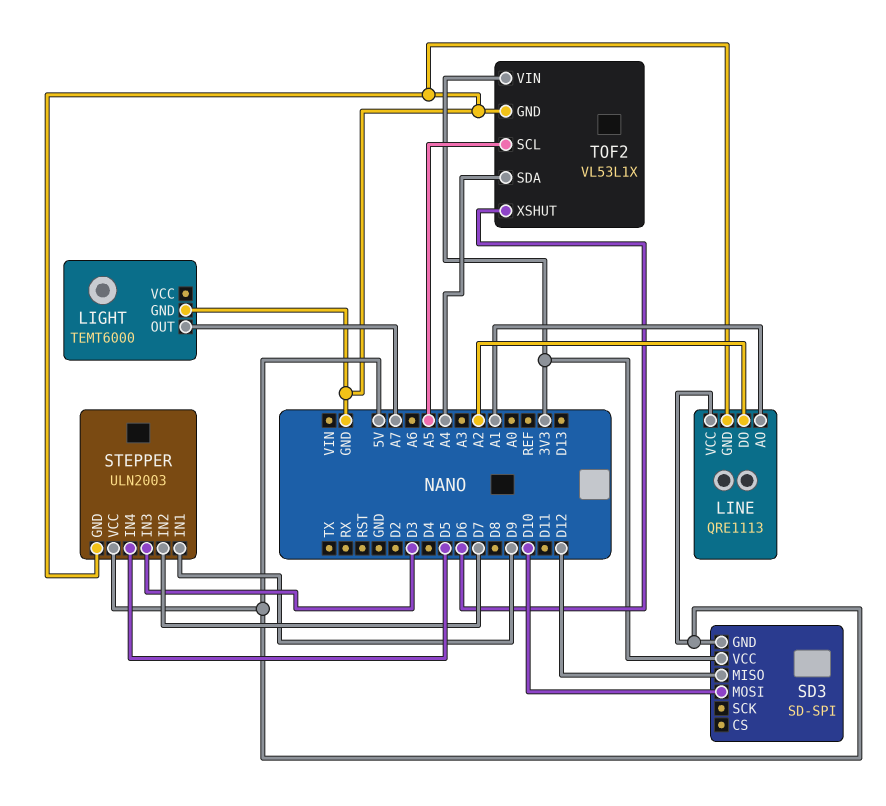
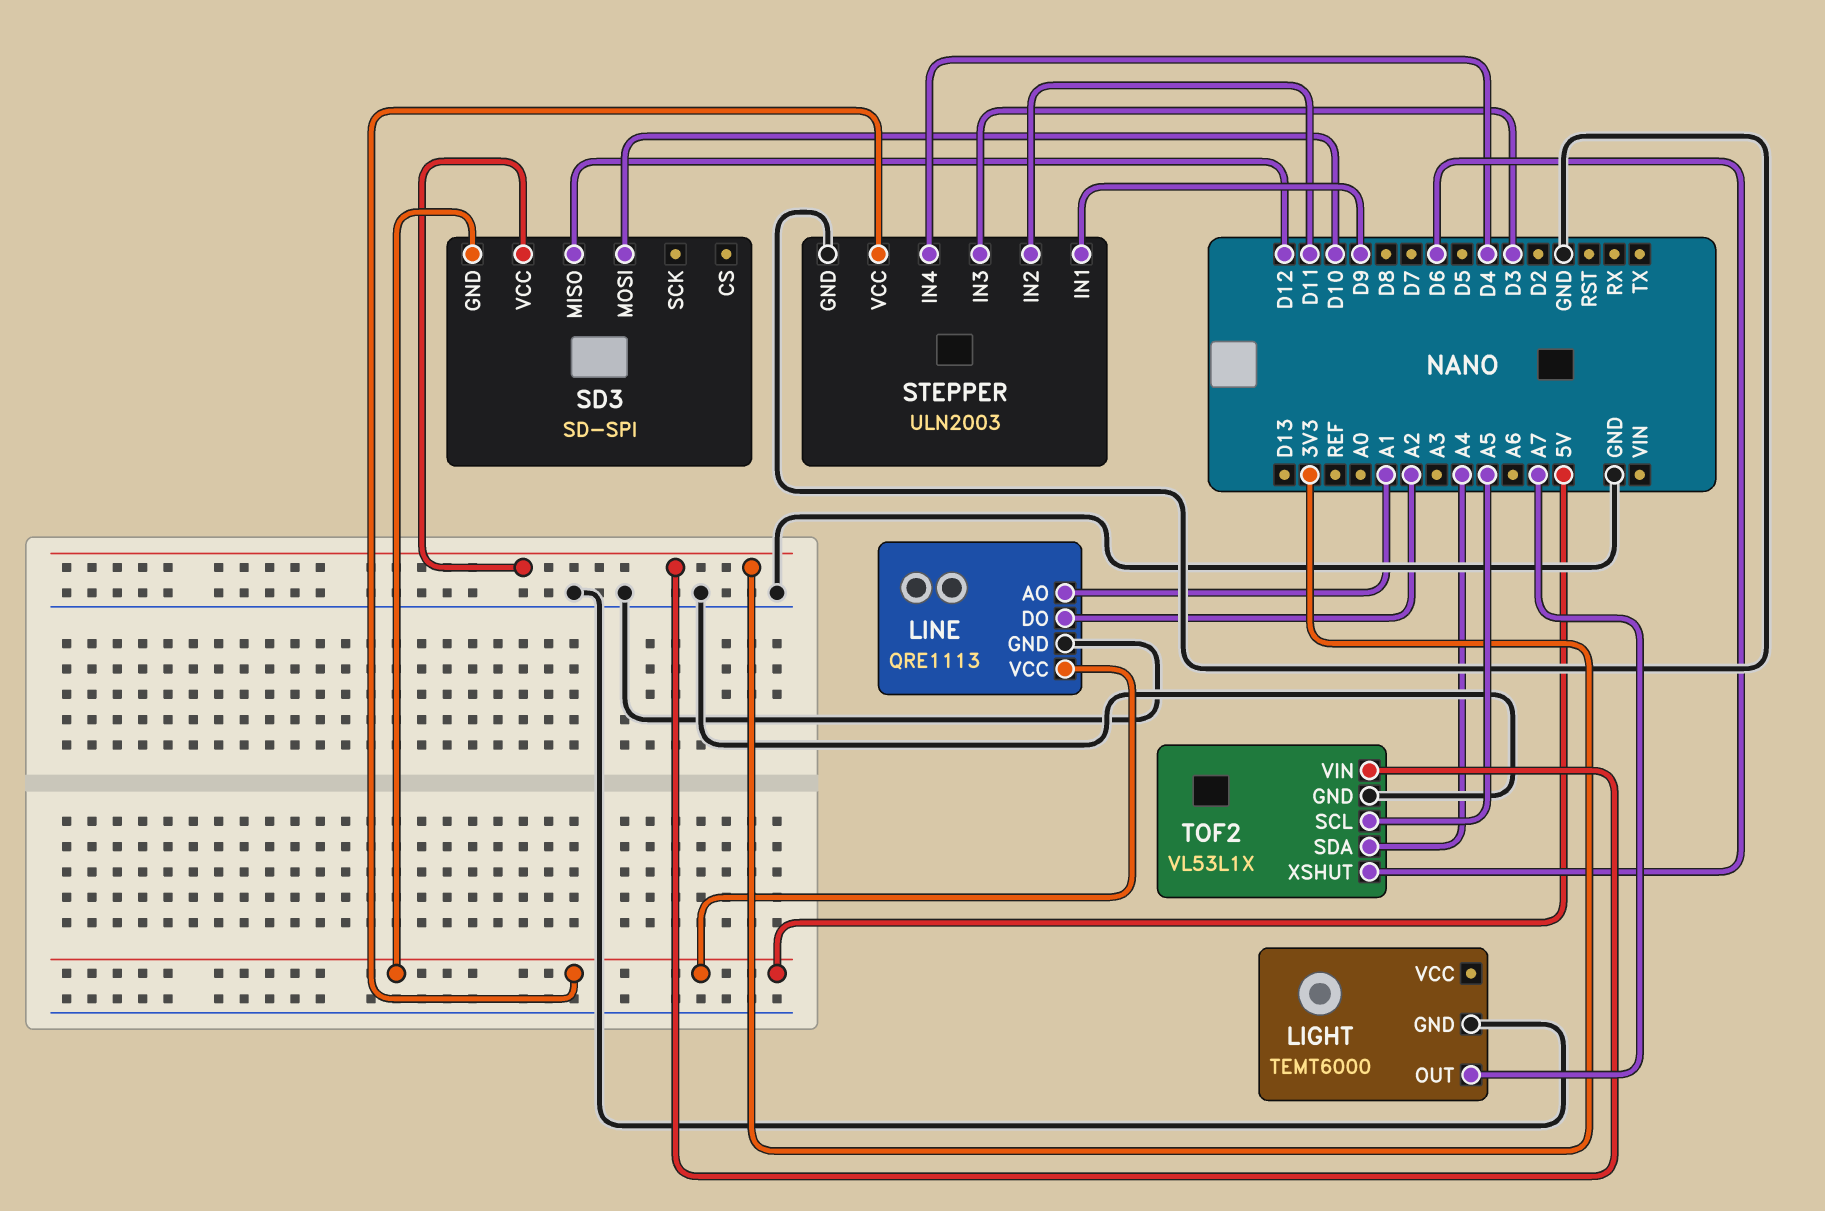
STEPPER pin IN2: D7 -> D11
STEPPER pin IN4: D5 -> D4

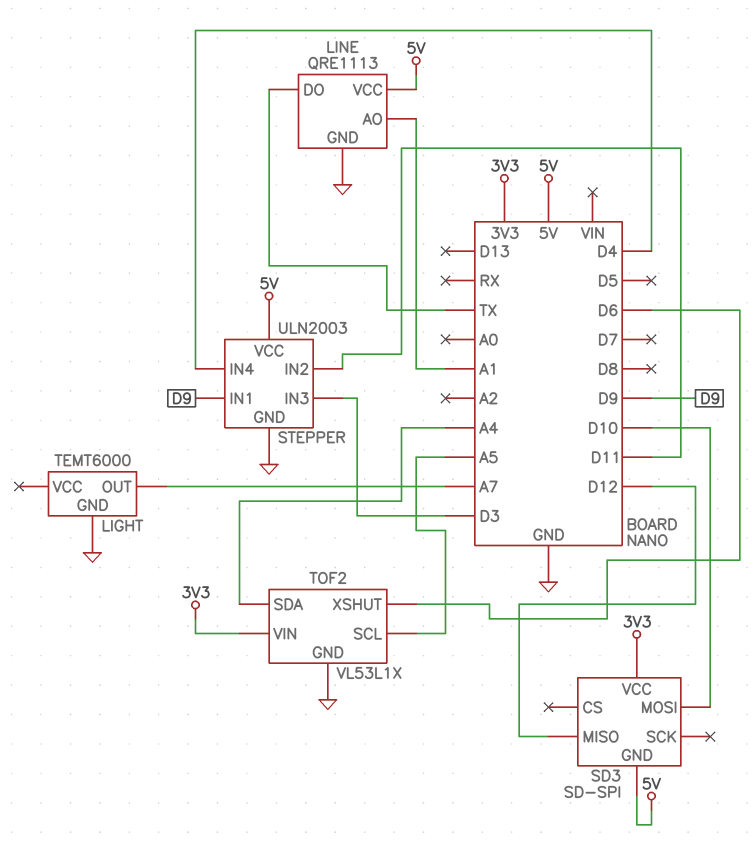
LINE pin DO: A2 -> TX

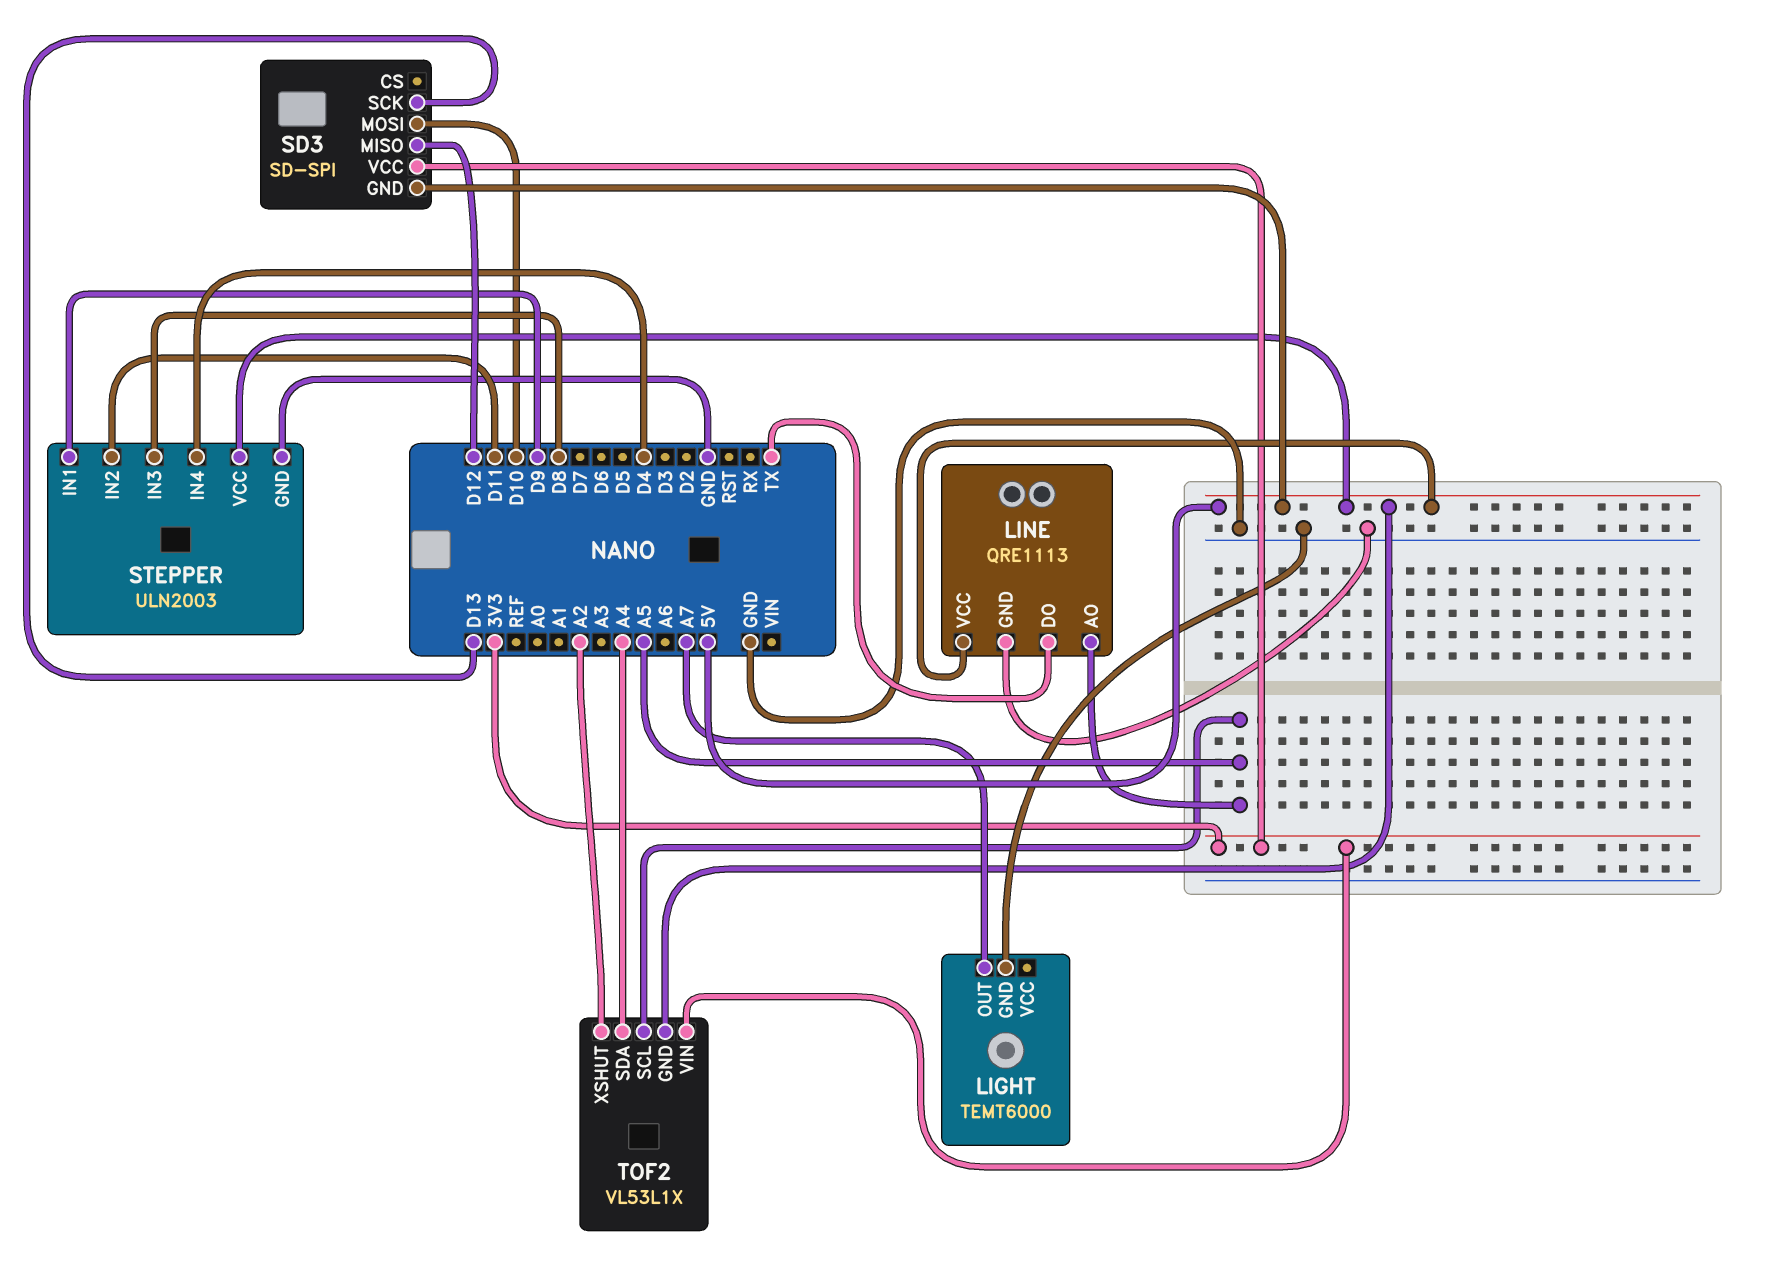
LINE pin AO: A1 -> A5
SD3 pin SCK: none -> D13
STEPPER pin IN3: D3 -> D8
TOF2 pin GND: GND -> 5V
TOF2 pin XSHUT: D6 -> A2

